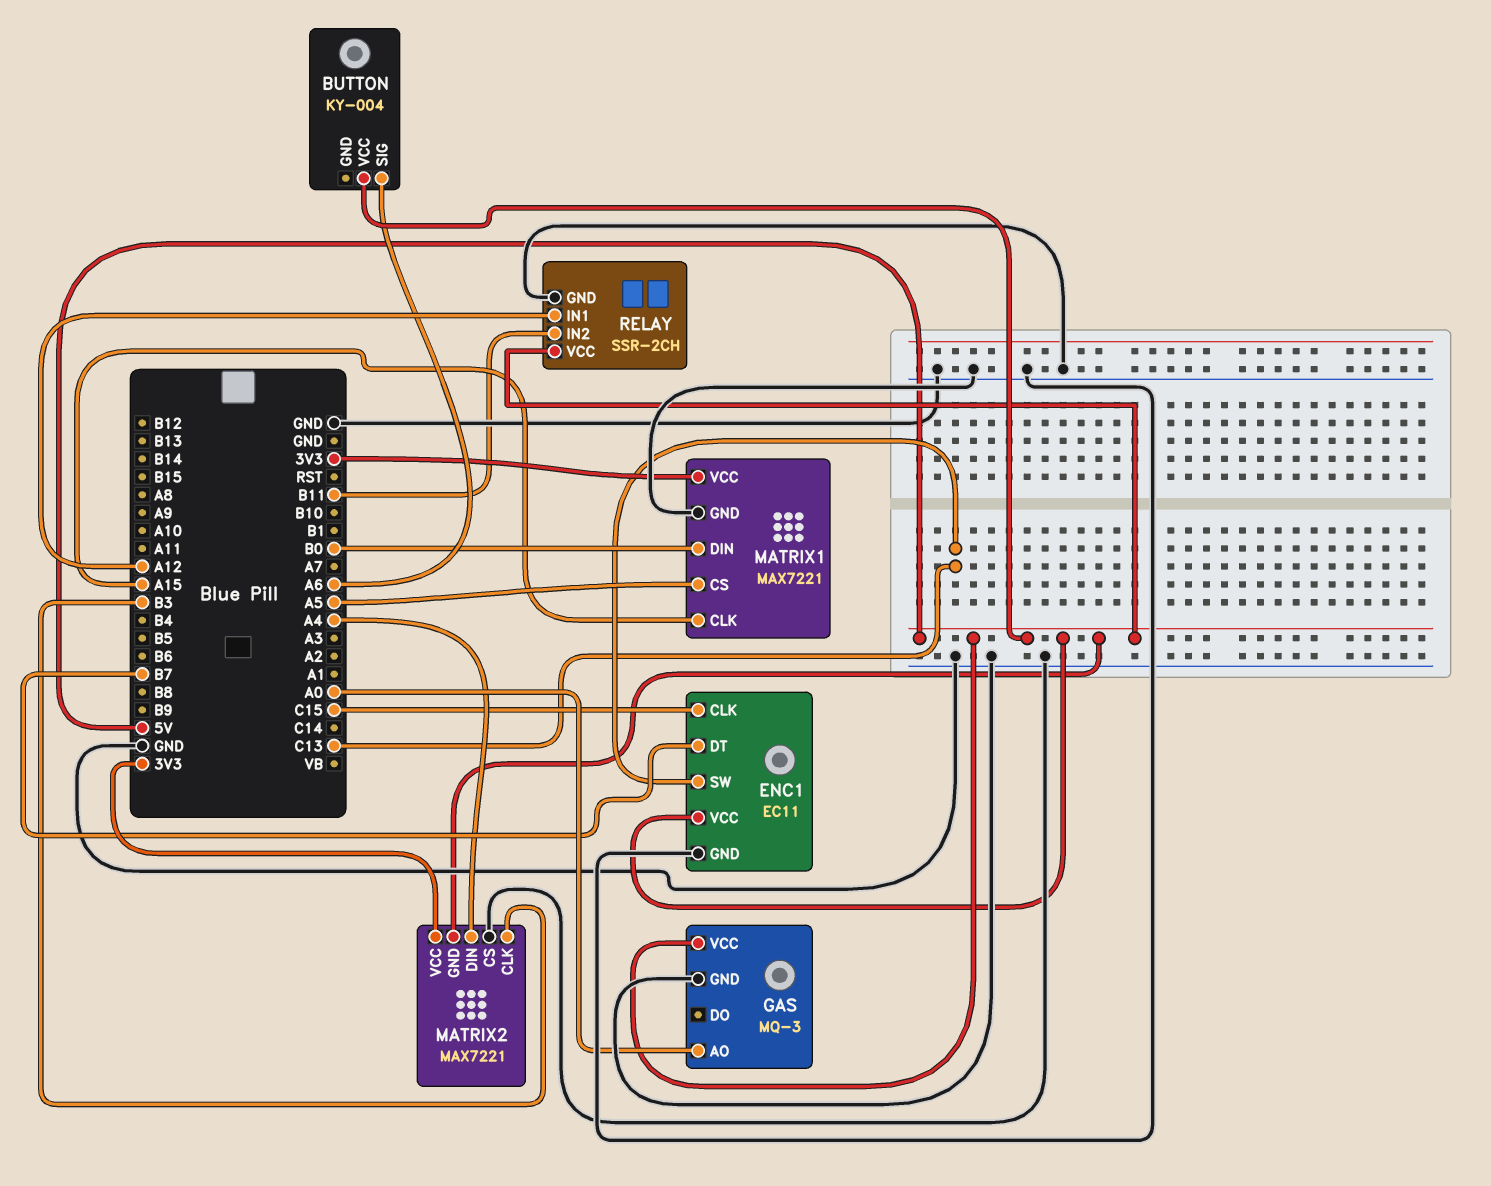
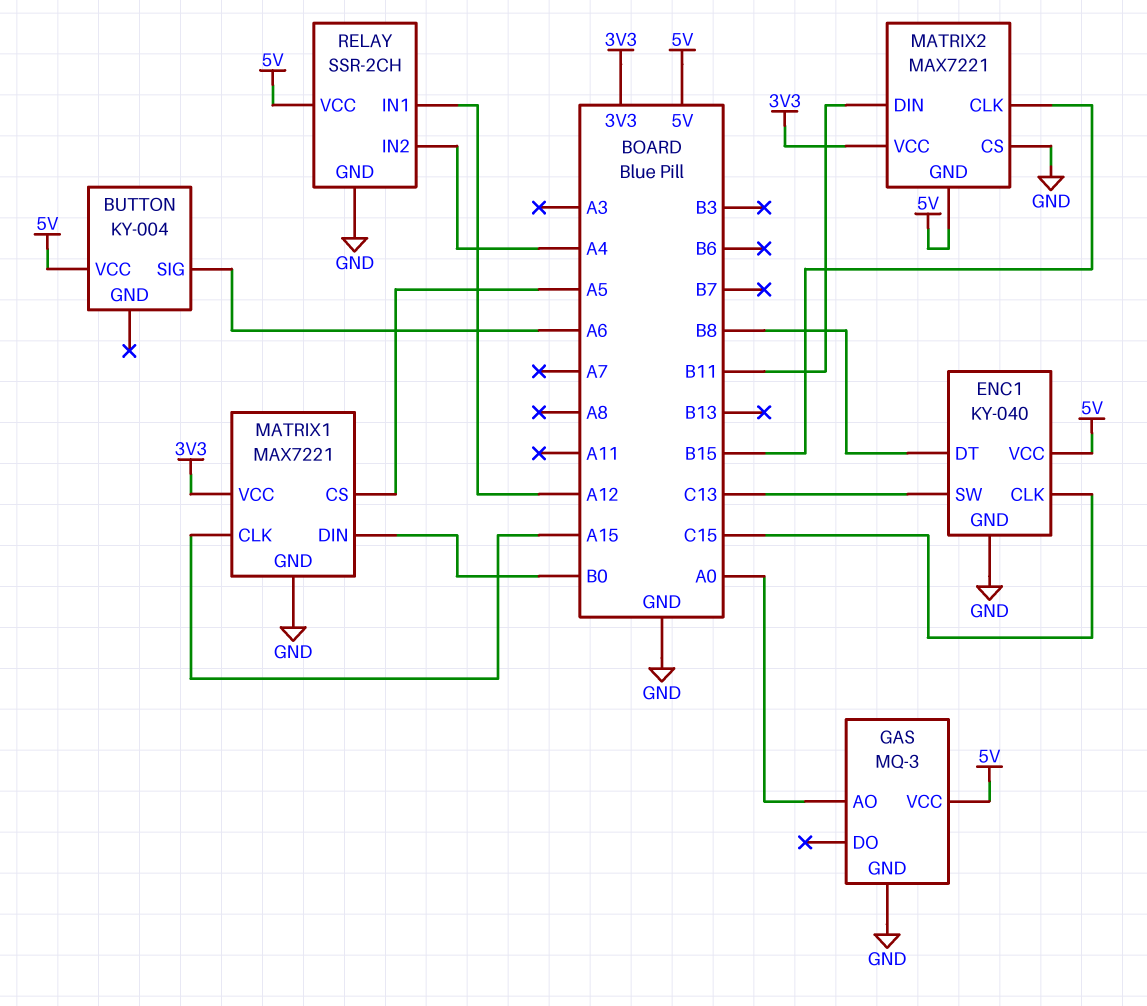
ENC1: EC11 -> KY-040
ENC1 pin DT: B7 -> B8
MATRIX2 pin CLK: B3 -> B15
MATRIX2 pin DIN: A4 -> B11
RELAY pin IN2: B11 -> A4

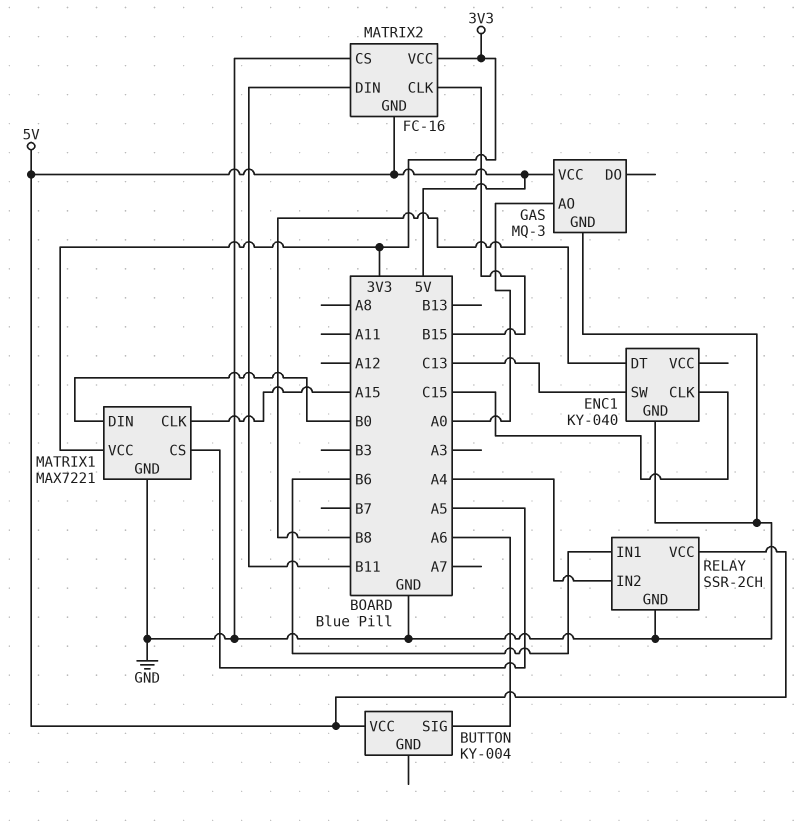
ENC1 pin VCC: 5V -> none
MATRIX2: MAX7221 -> FC-16
RELAY pin IN1: A12 -> B6

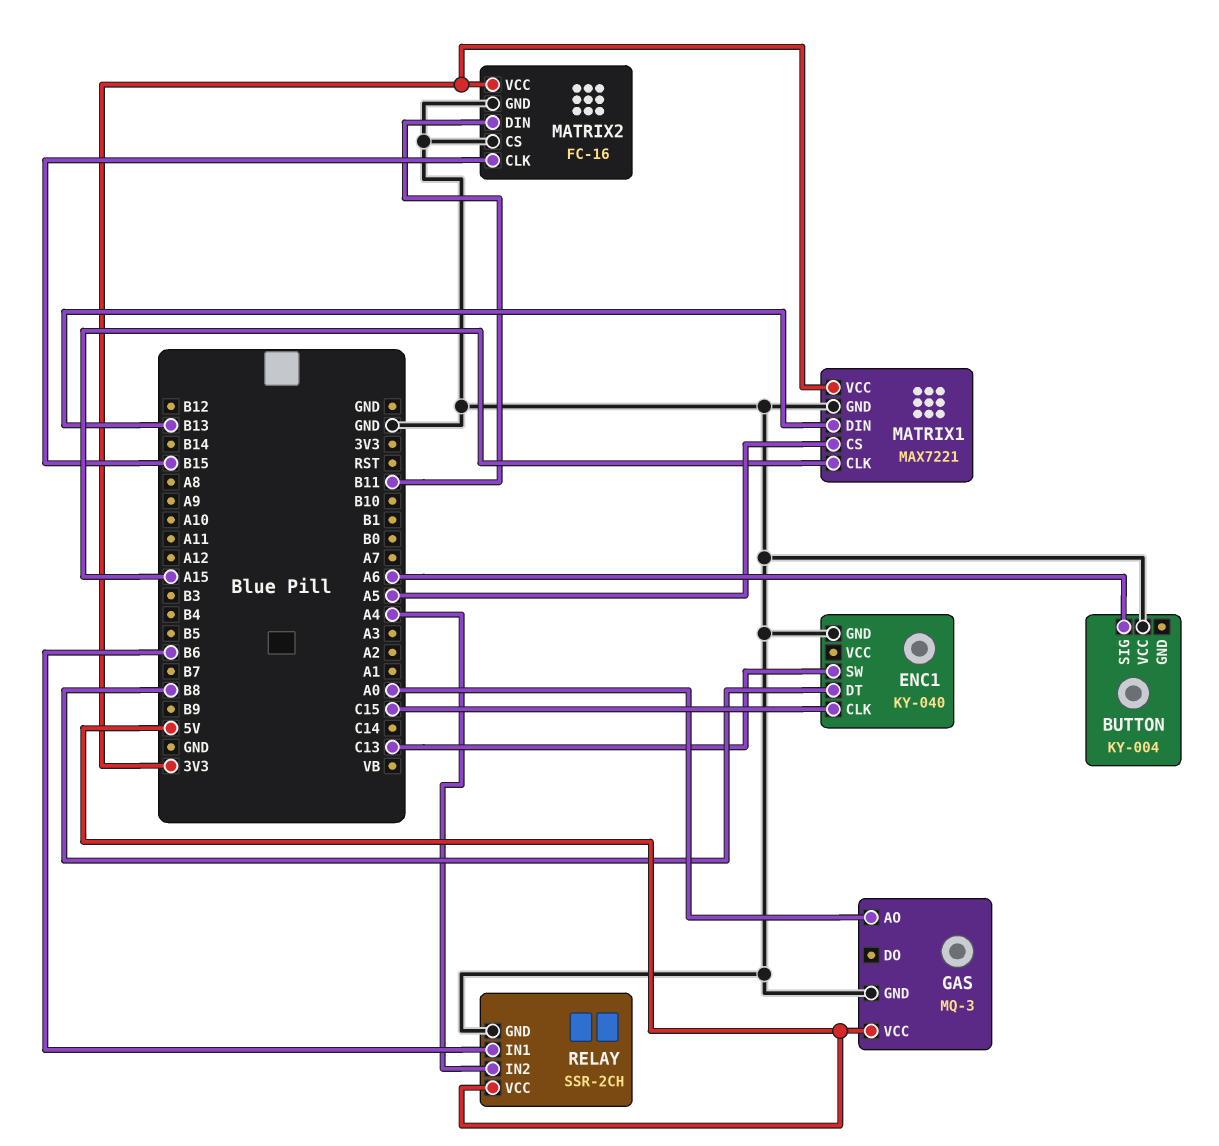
BUTTON pin VCC: 5V -> GND
MATRIX1 pin DIN: B0 -> B13
MATRIX2 pin GND: 5V -> GND

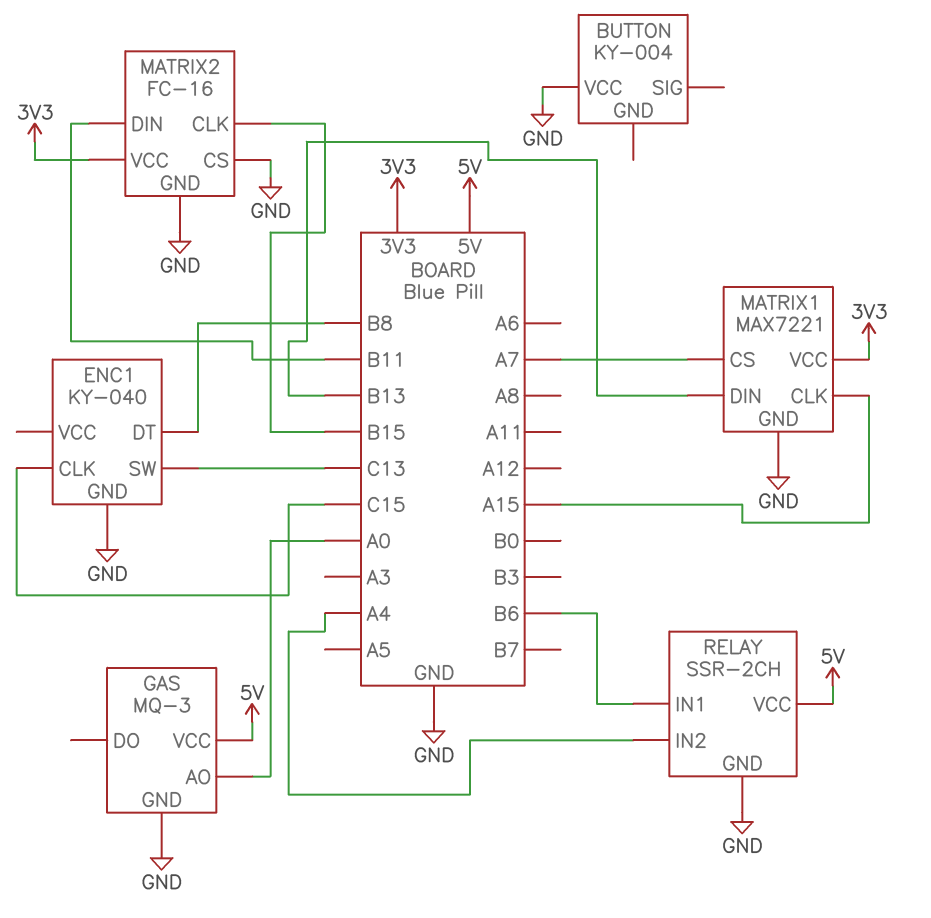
BUTTON pin SIG: A6 -> none
MATRIX1 pin CS: A5 -> A7

